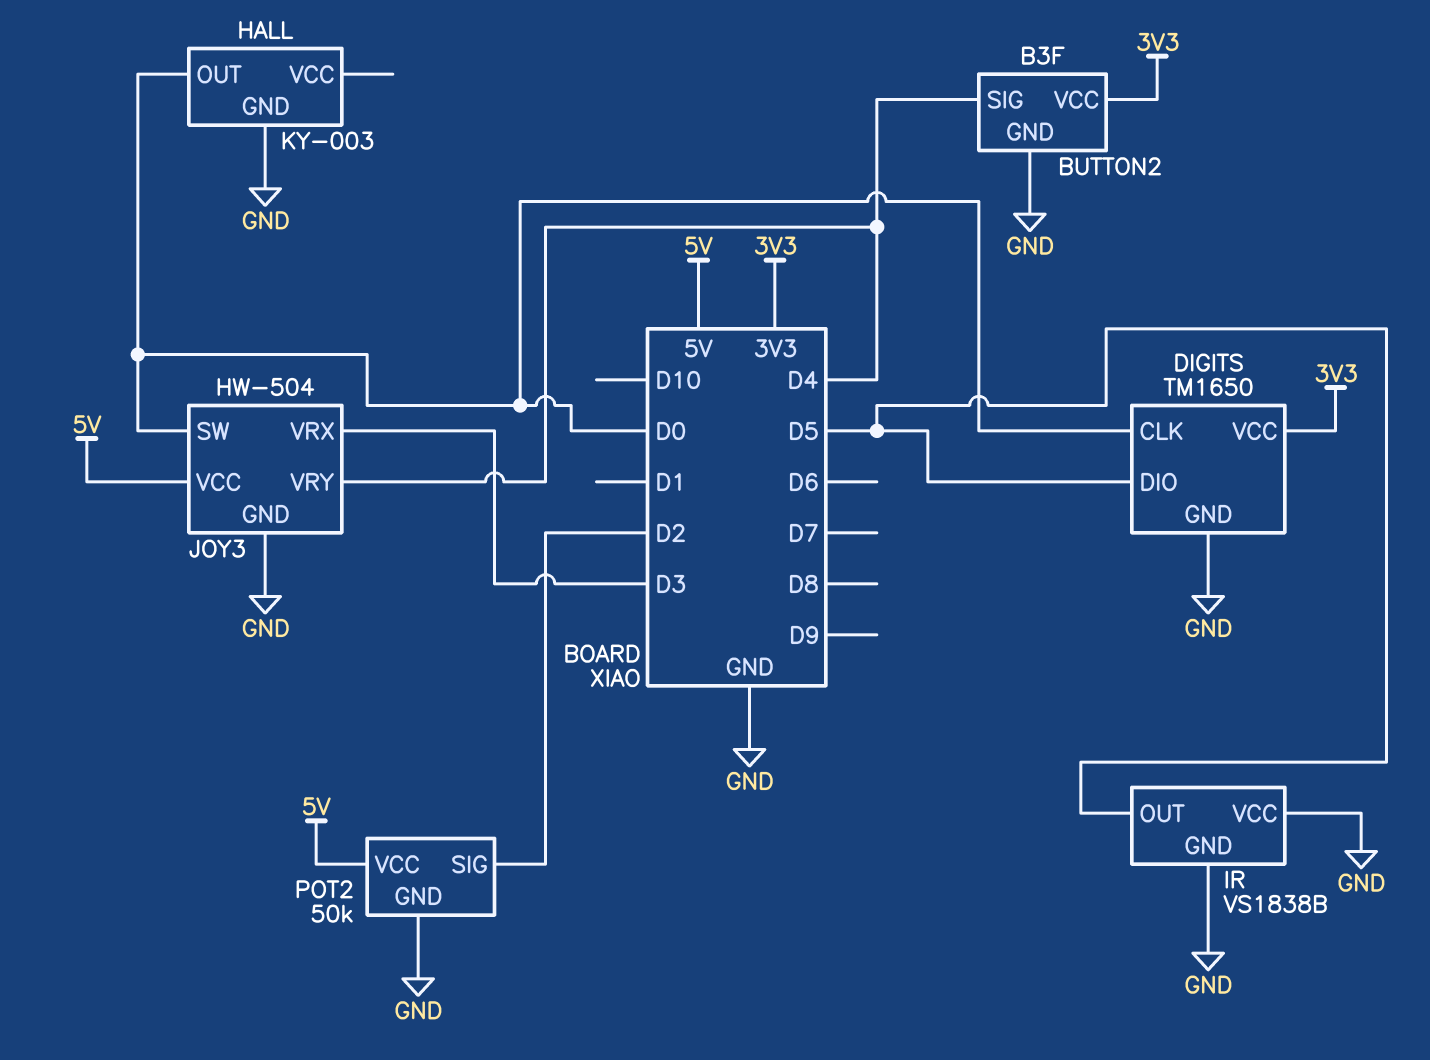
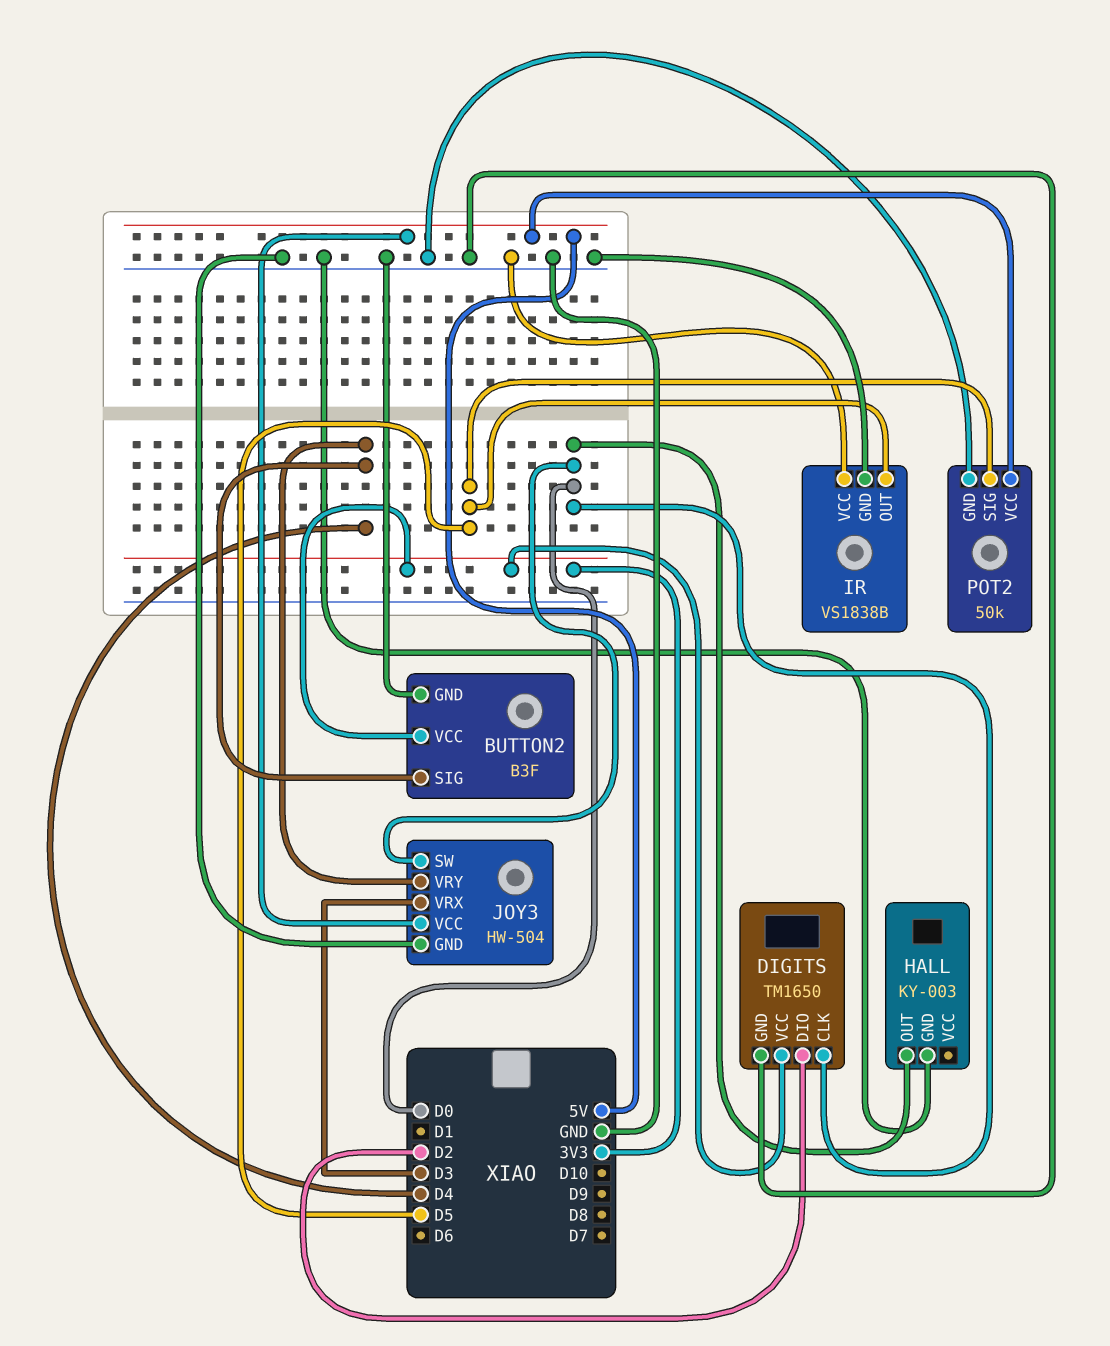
DIGITS pin DIO: D5 -> D2
POT2 pin SIG: D2 -> D5

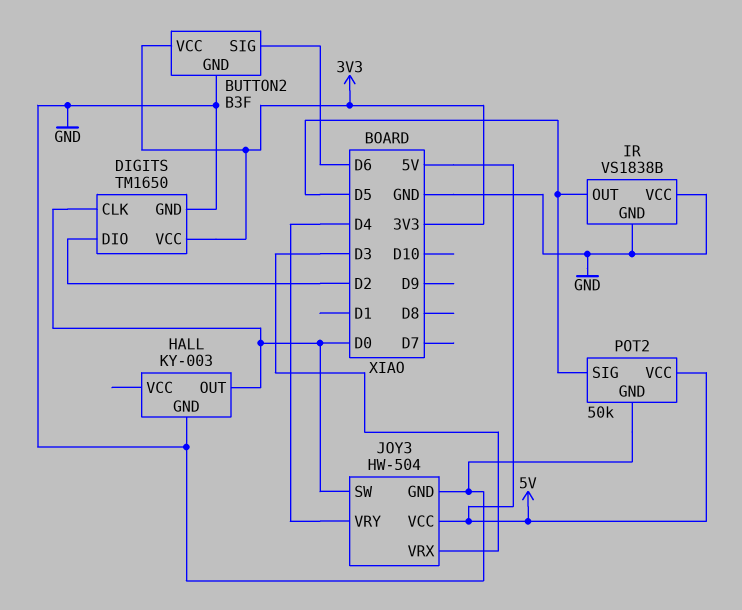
BUTTON2 pin SIG: D4 -> D6

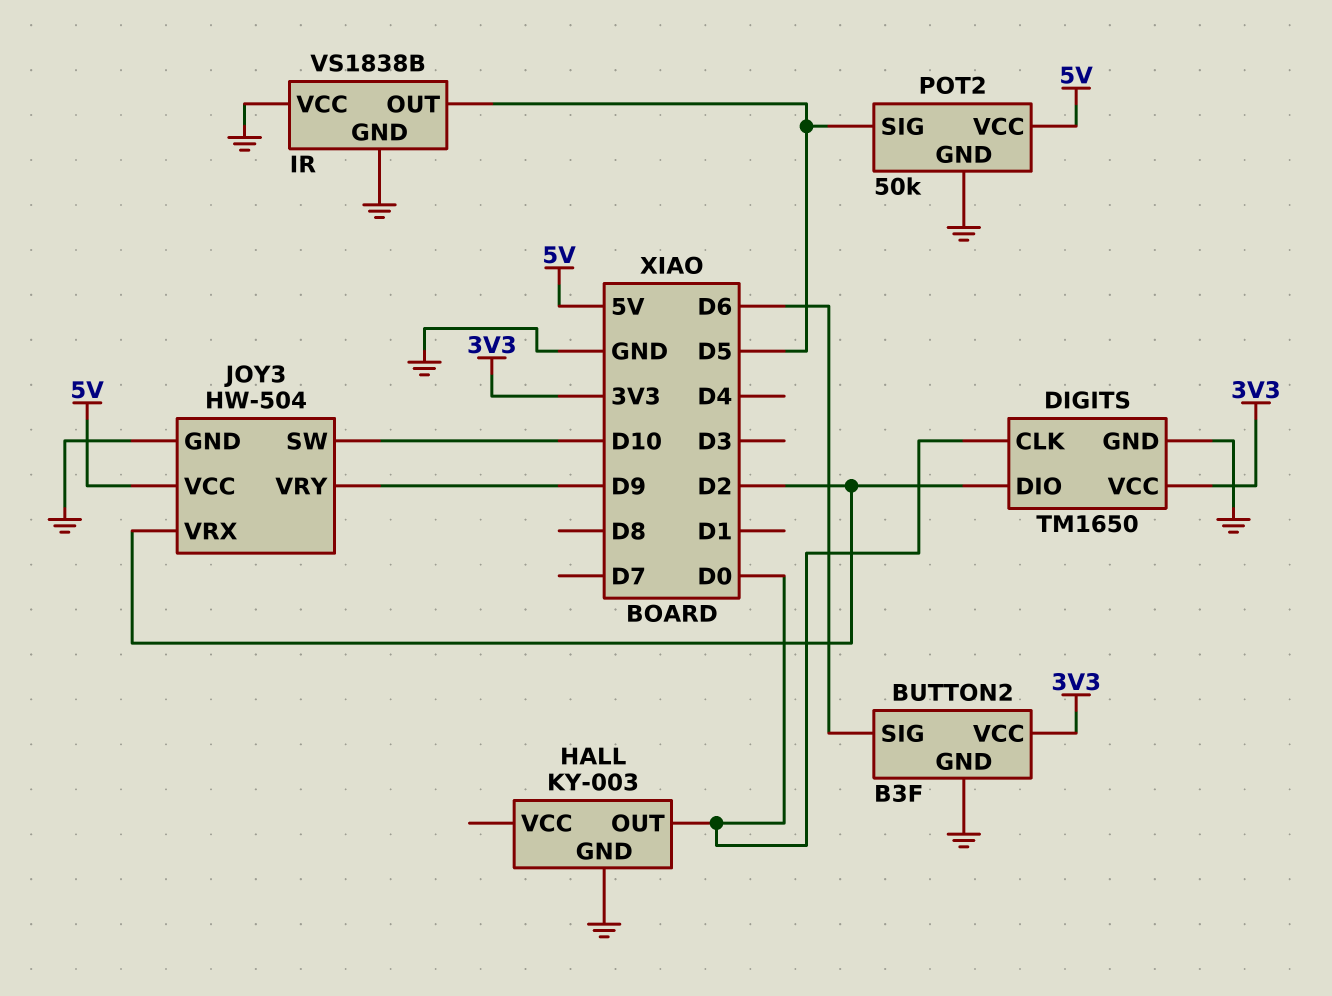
JOY3 pin SW: D0 -> D10
JOY3 pin VRX: D3 -> D2
JOY3 pin VRY: D4 -> D9

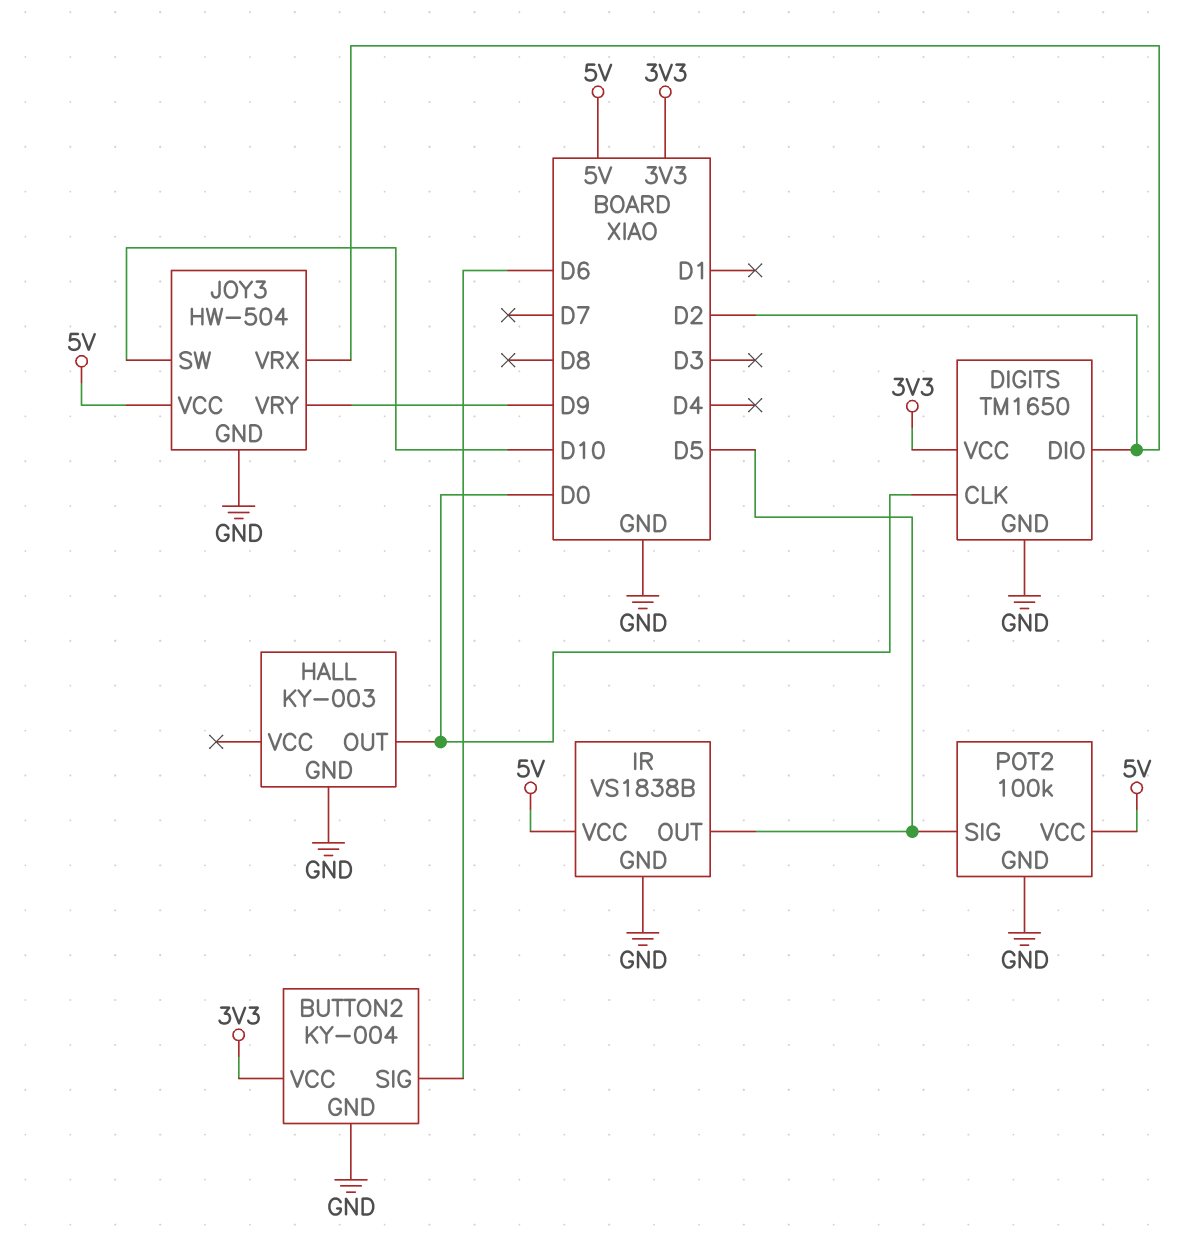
BUTTON2: B3F -> KY-004
IR pin VCC: GND -> 5V
POT2: 50k -> 100k

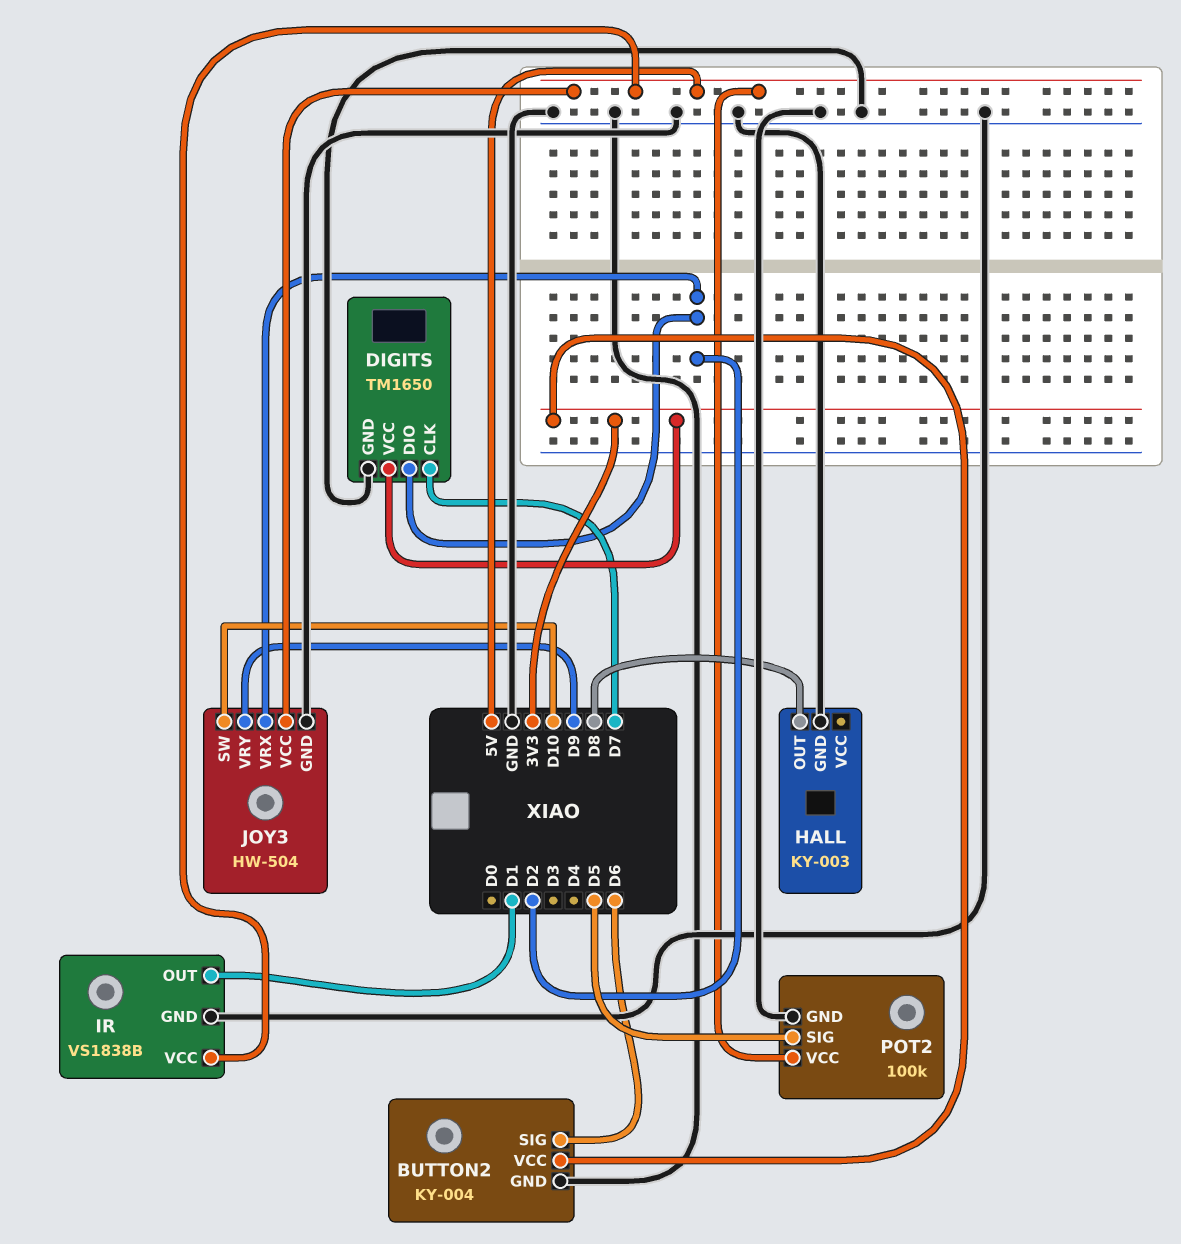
DIGITS pin CLK: D0 -> D7
HALL pin OUT: D0 -> D8
IR pin OUT: D5 -> D1

